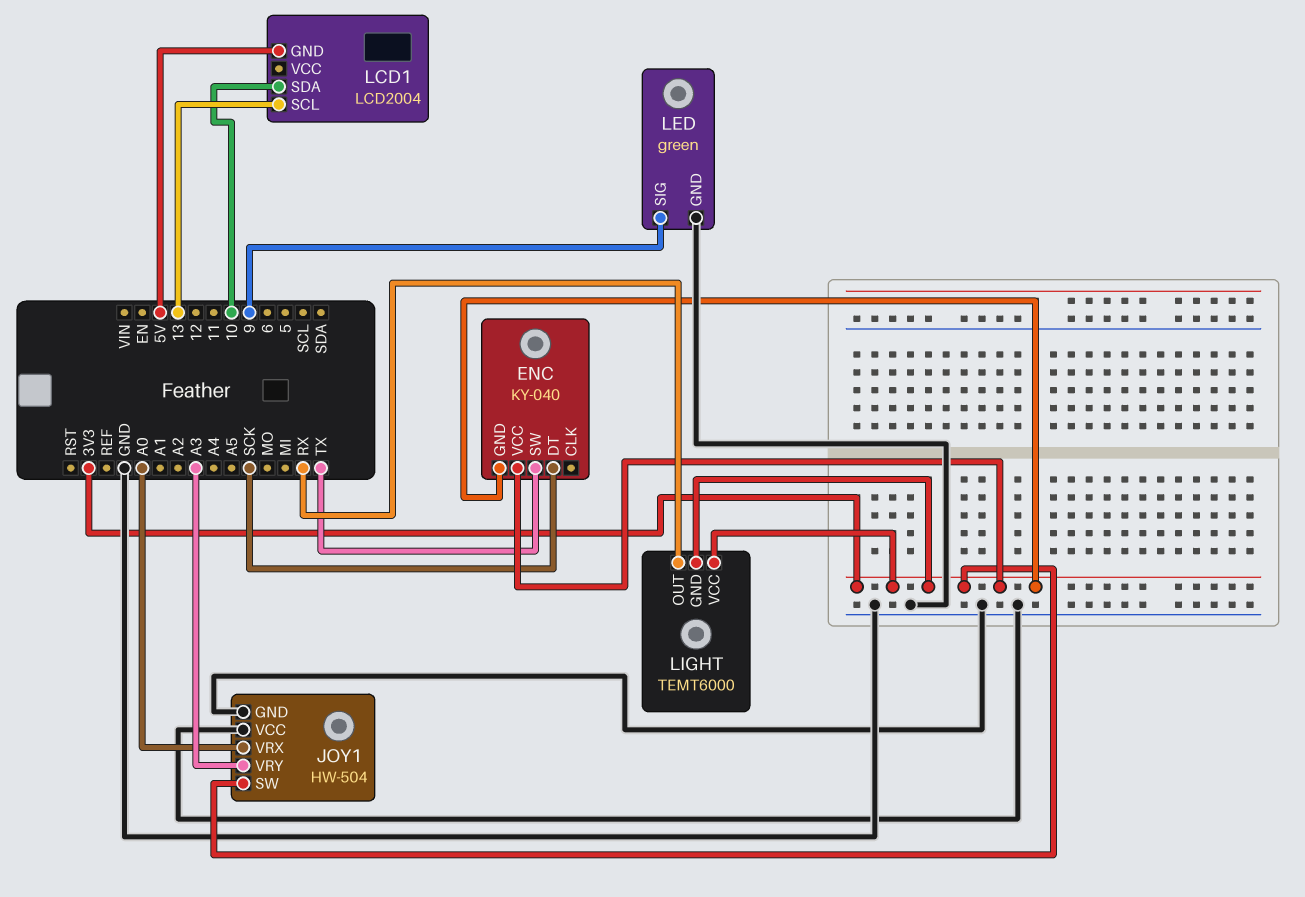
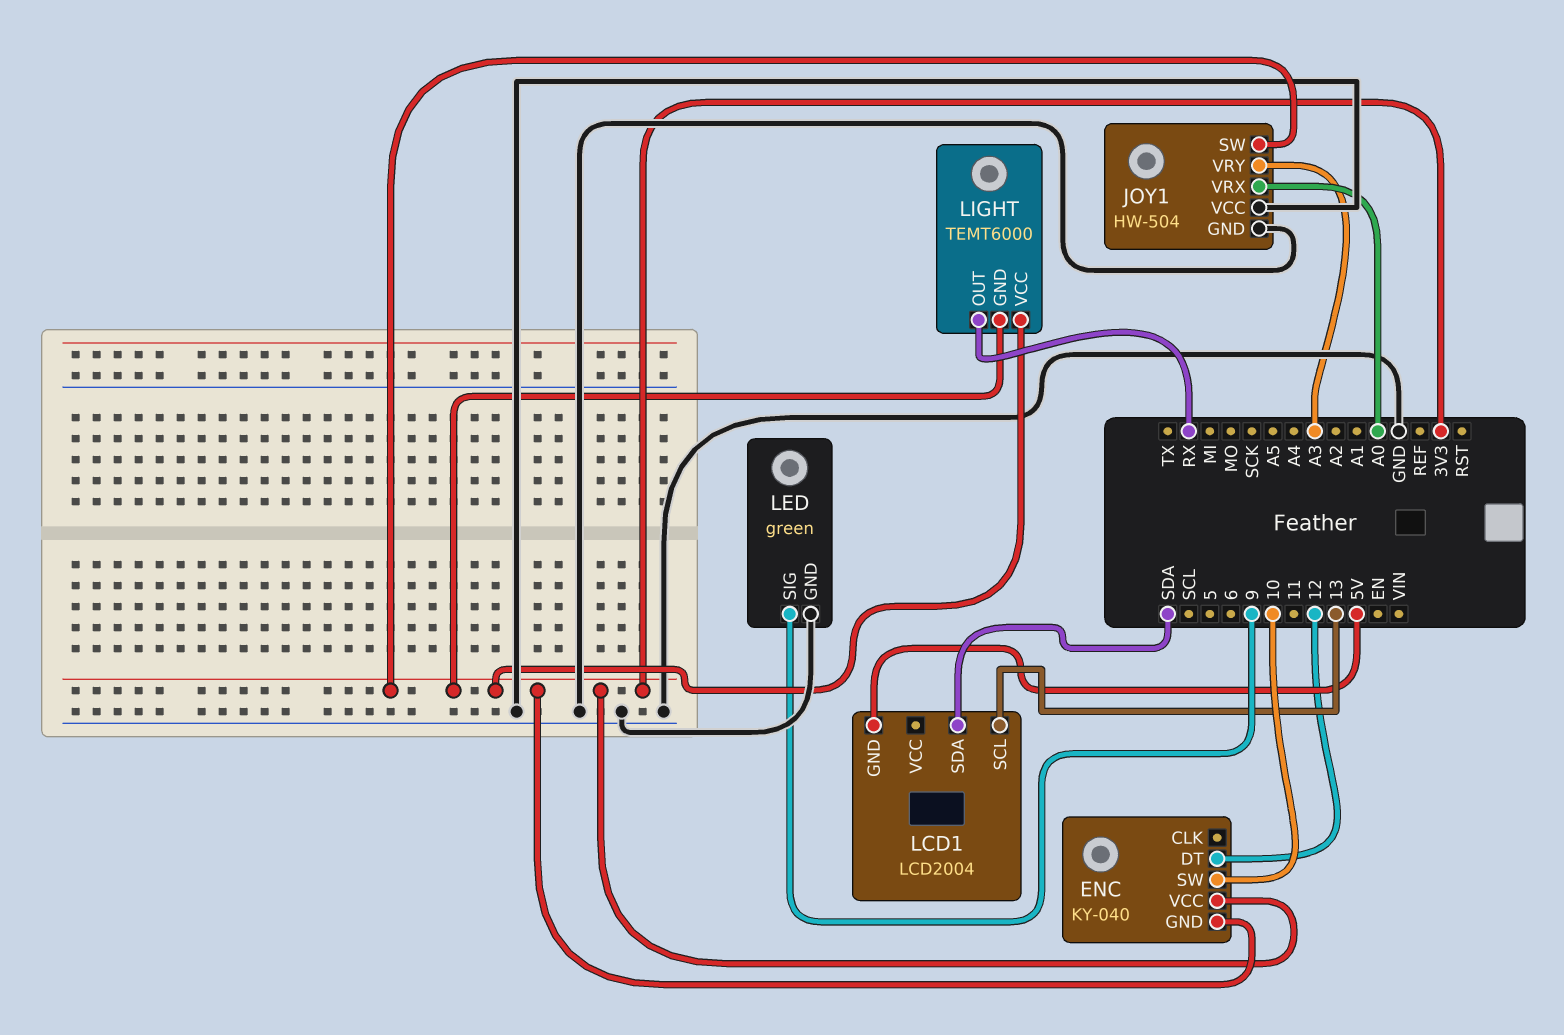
ENC pin DT: SCK -> 12
ENC pin SW: TX -> 10
LCD1 pin SDA: 10 -> SDA

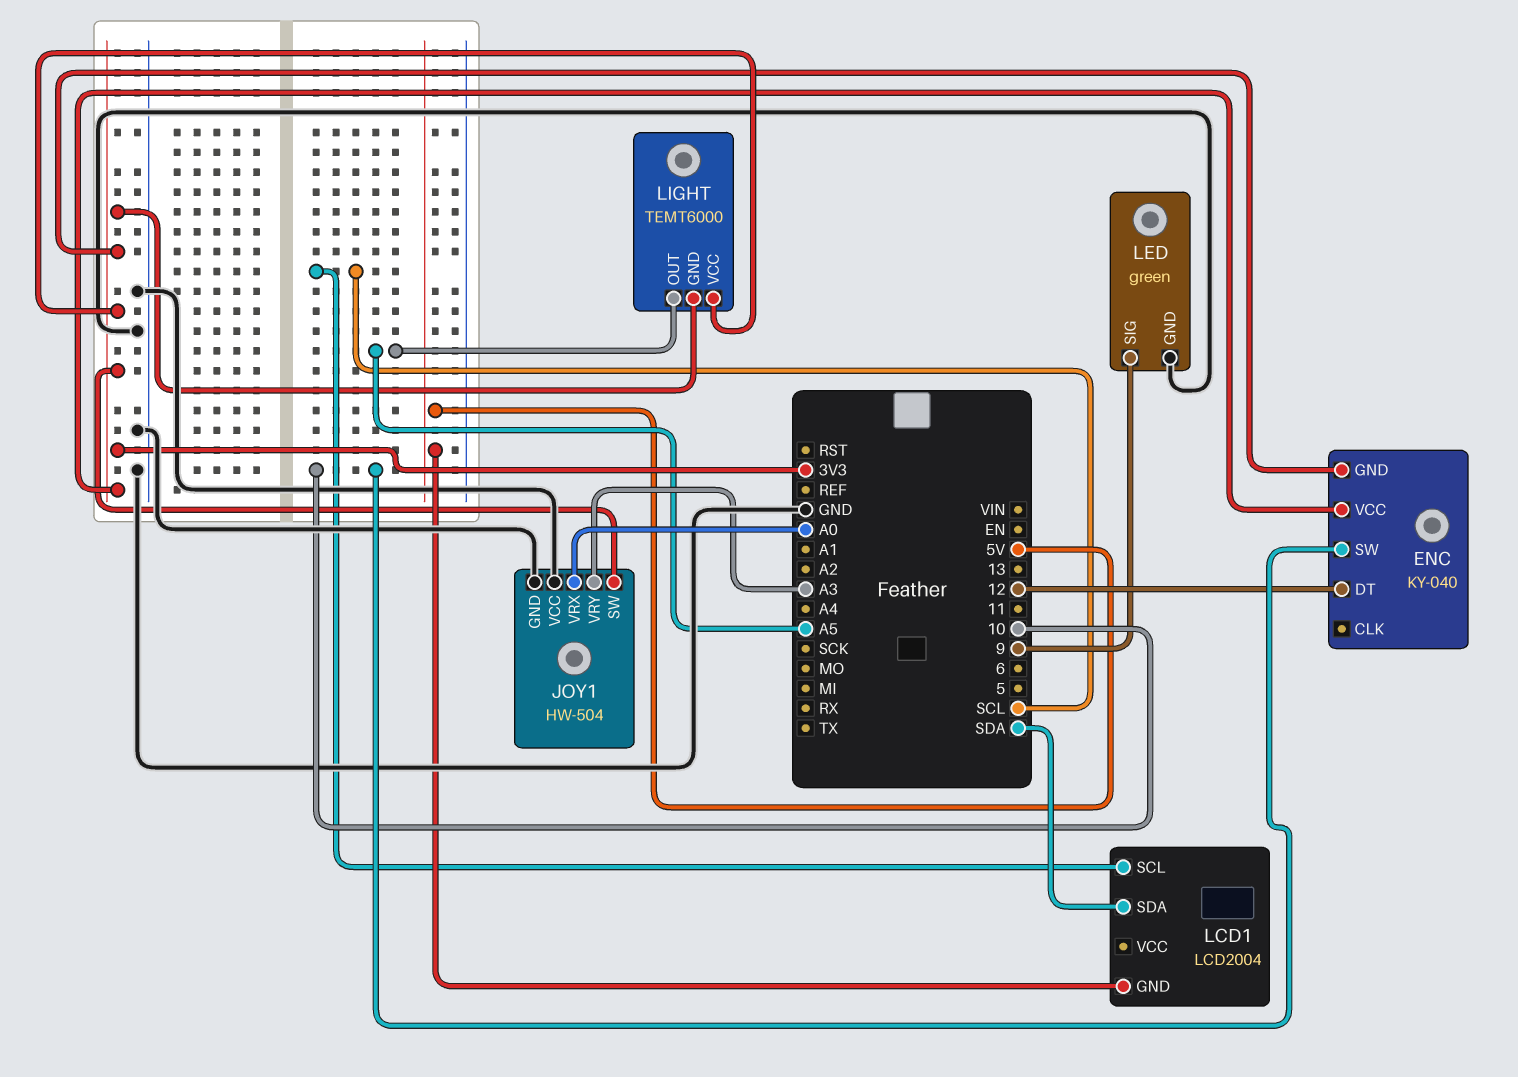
LCD1 pin SCL: 13 -> SCL
LIGHT pin OUT: RX -> A5

